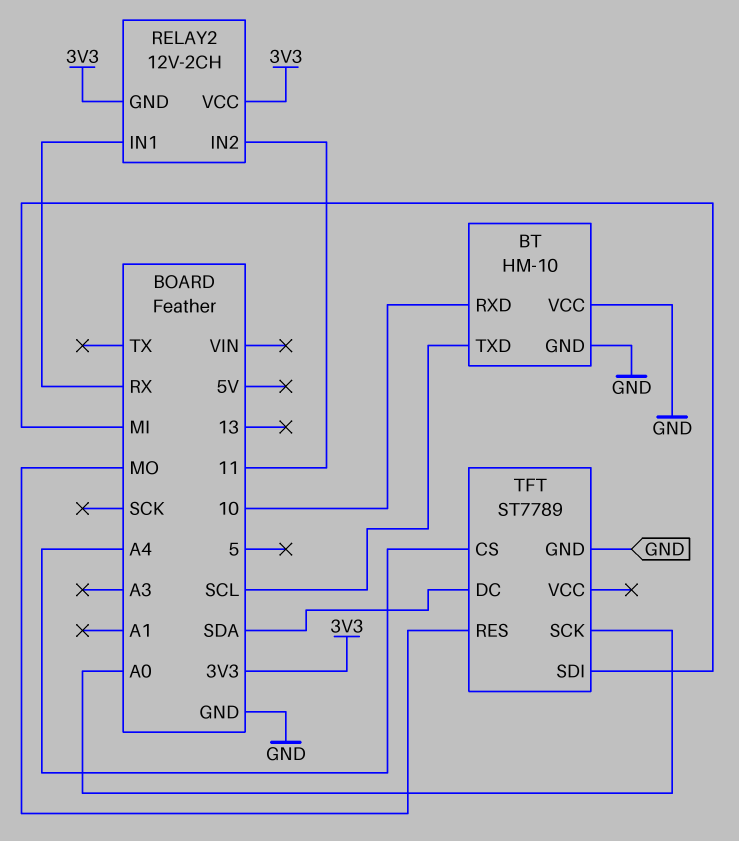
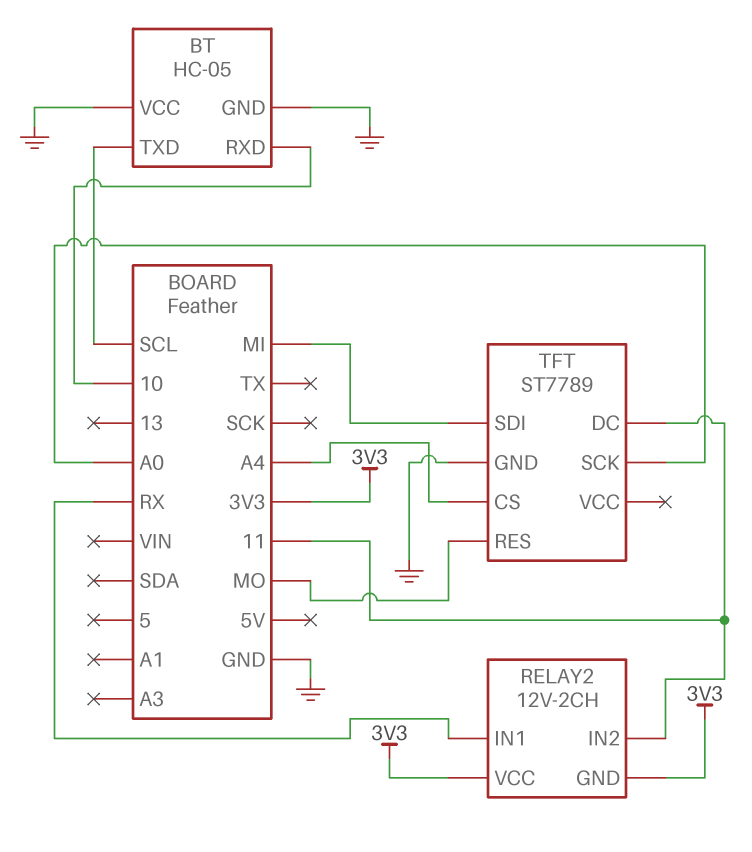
BT: HM-10 -> HC-05
TFT pin DC: SDA -> 11

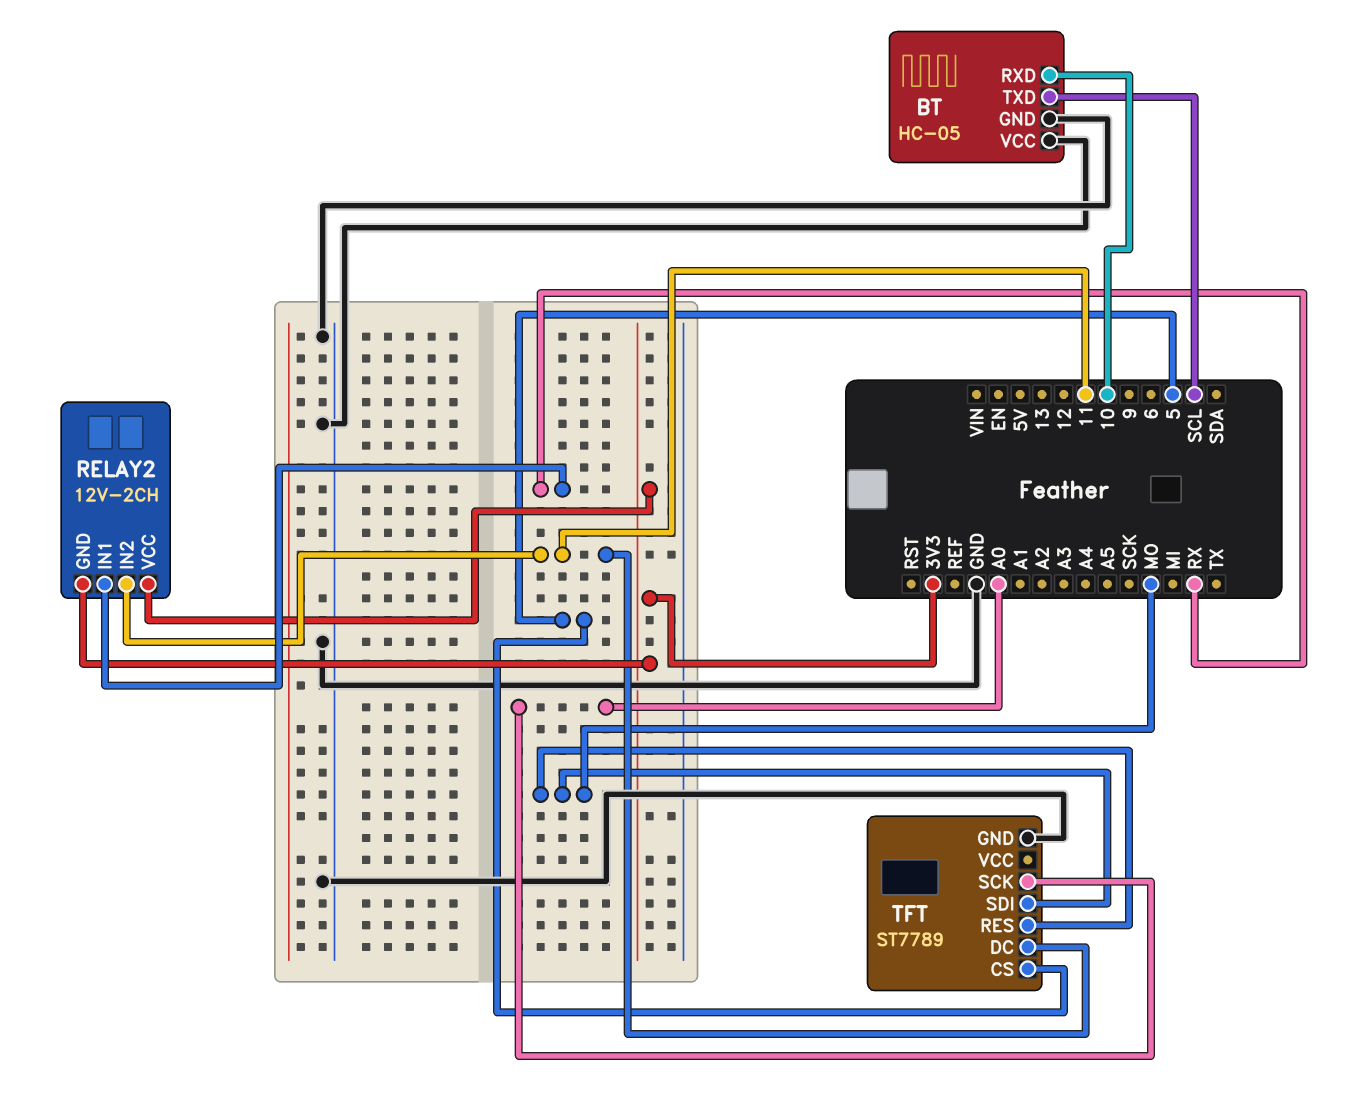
TFT pin CS: A4 -> 5
TFT pin SDI: MI -> MO

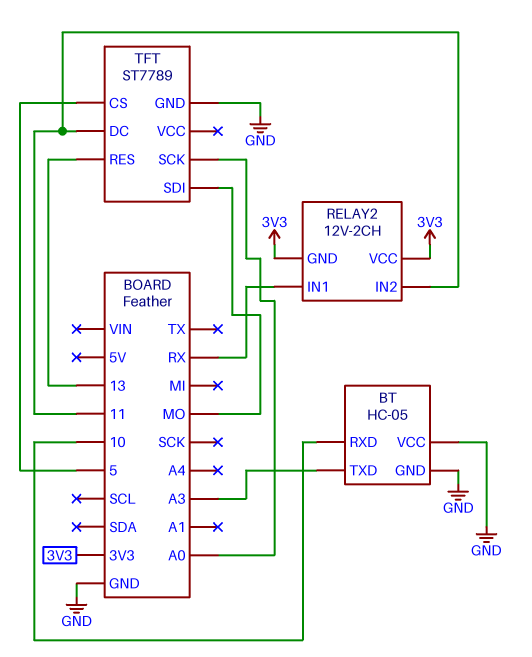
BT pin TXD: SCL -> A3
TFT pin RES: MO -> 13

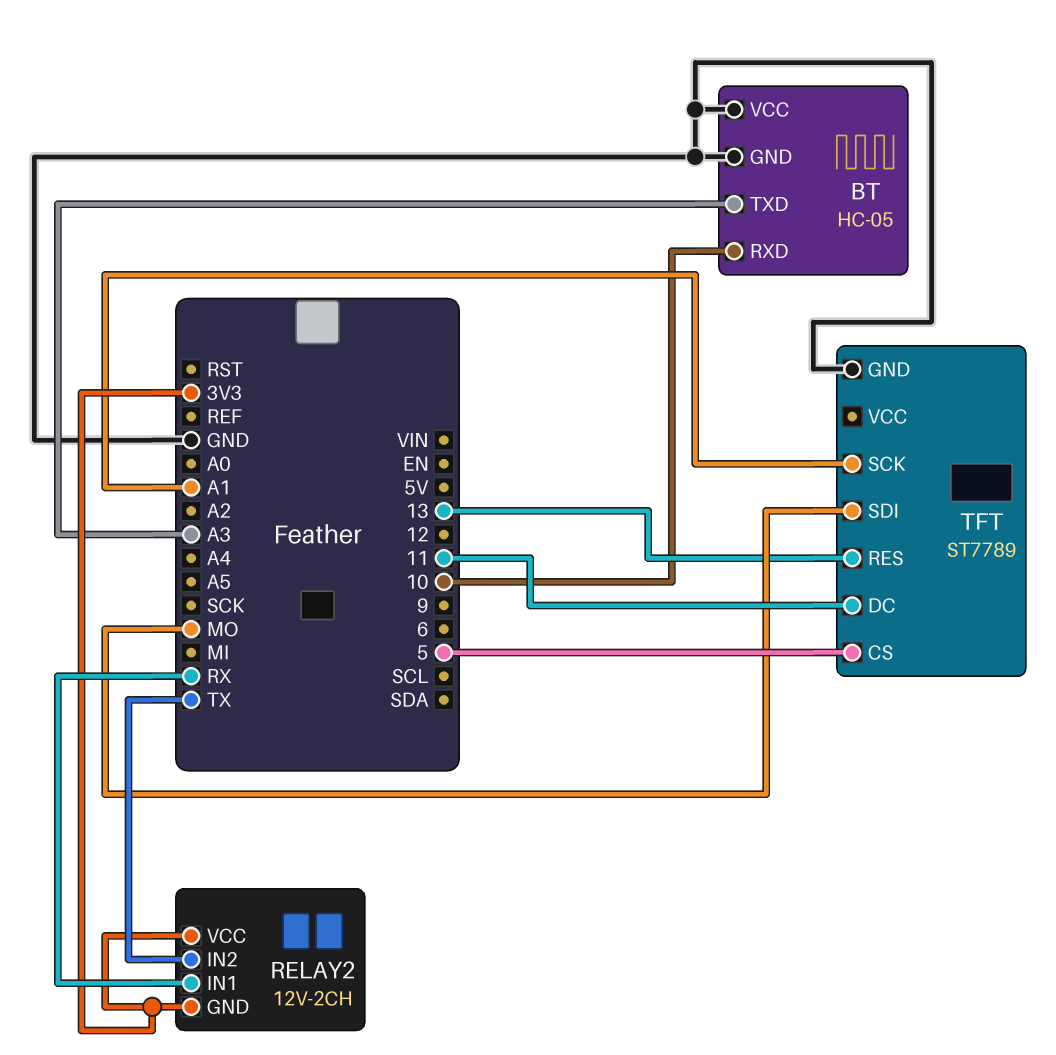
RELAY2 pin IN2: 11 -> TX
TFT pin SCK: A0 -> A1

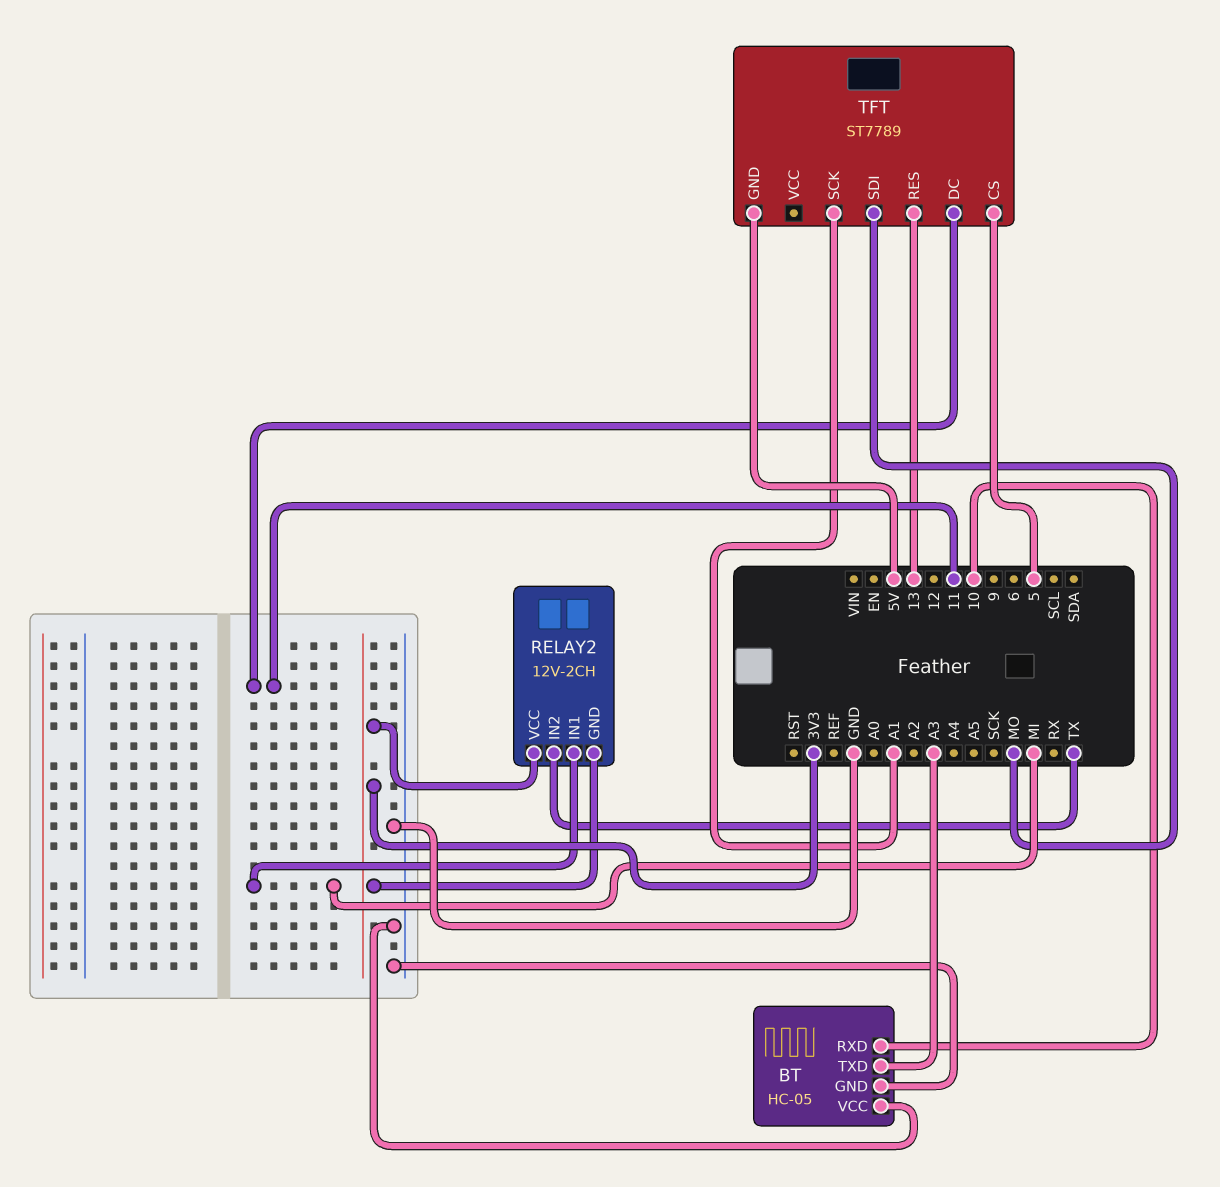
RELAY2 pin IN1: RX -> MI
TFT pin GND: GND -> 5V

